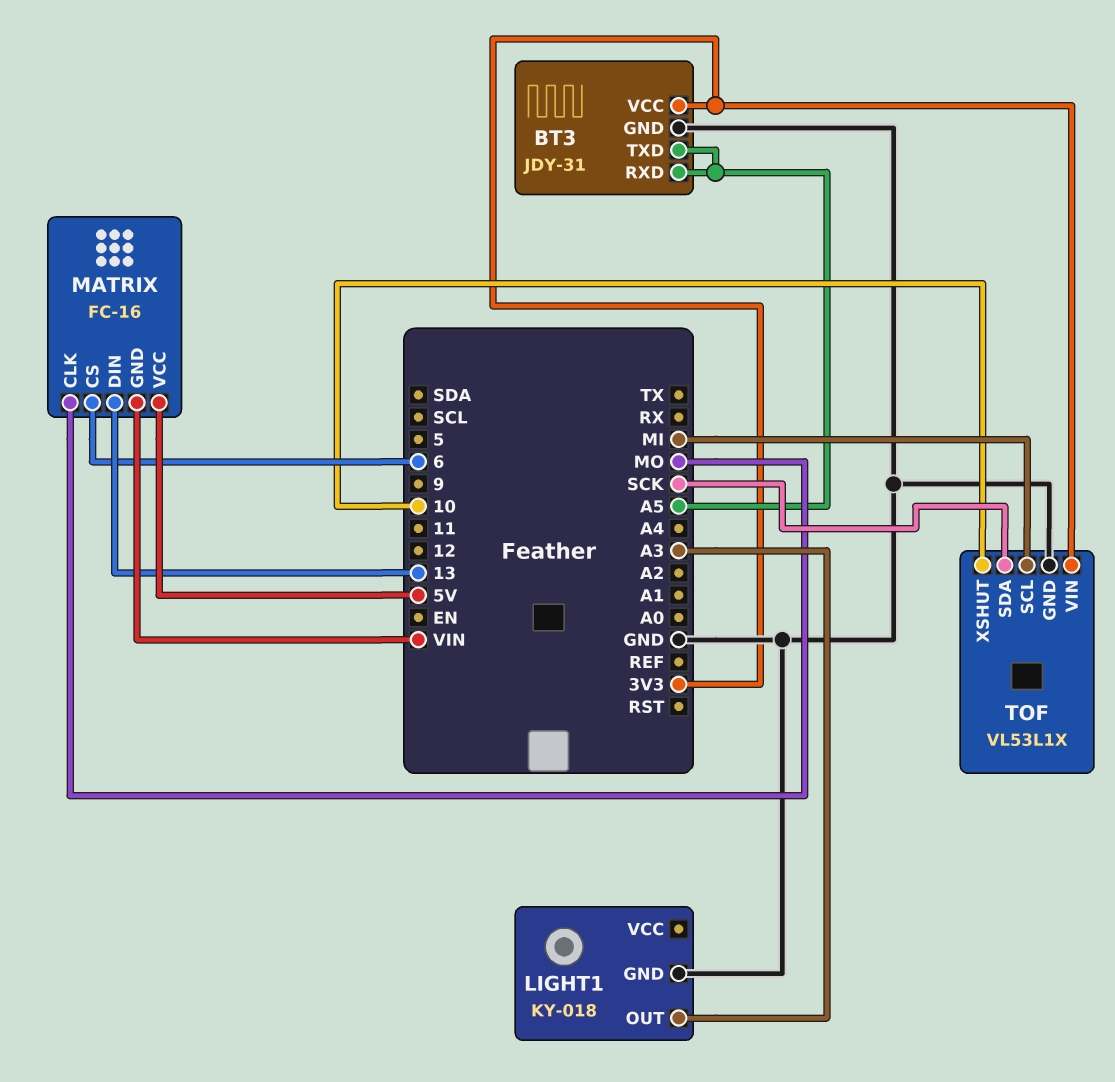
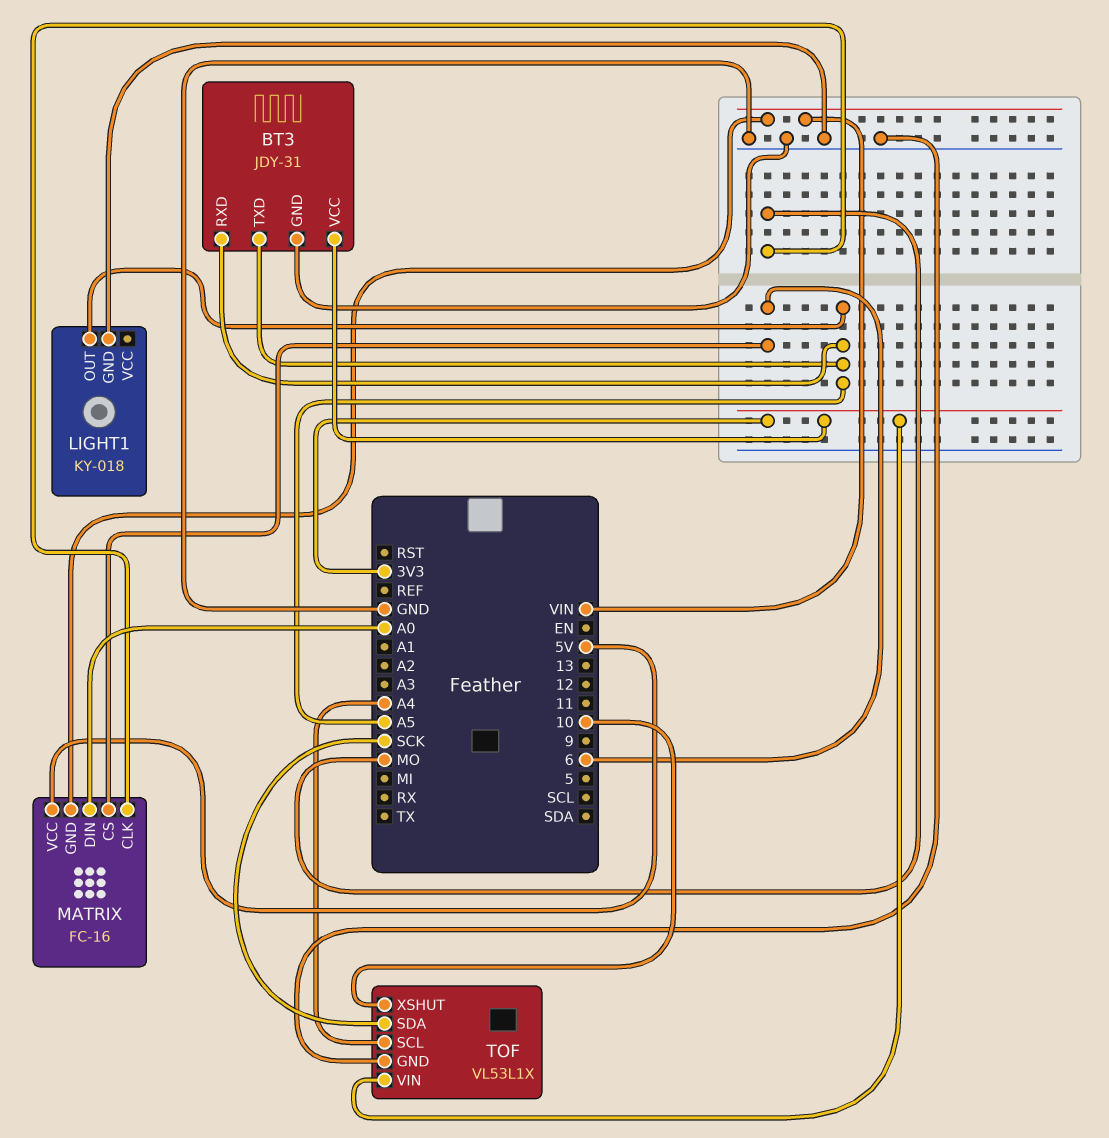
LIGHT1 pin OUT: A3 -> A5
MATRIX pin DIN: 13 -> A0
TOF pin SCL: MI -> A4

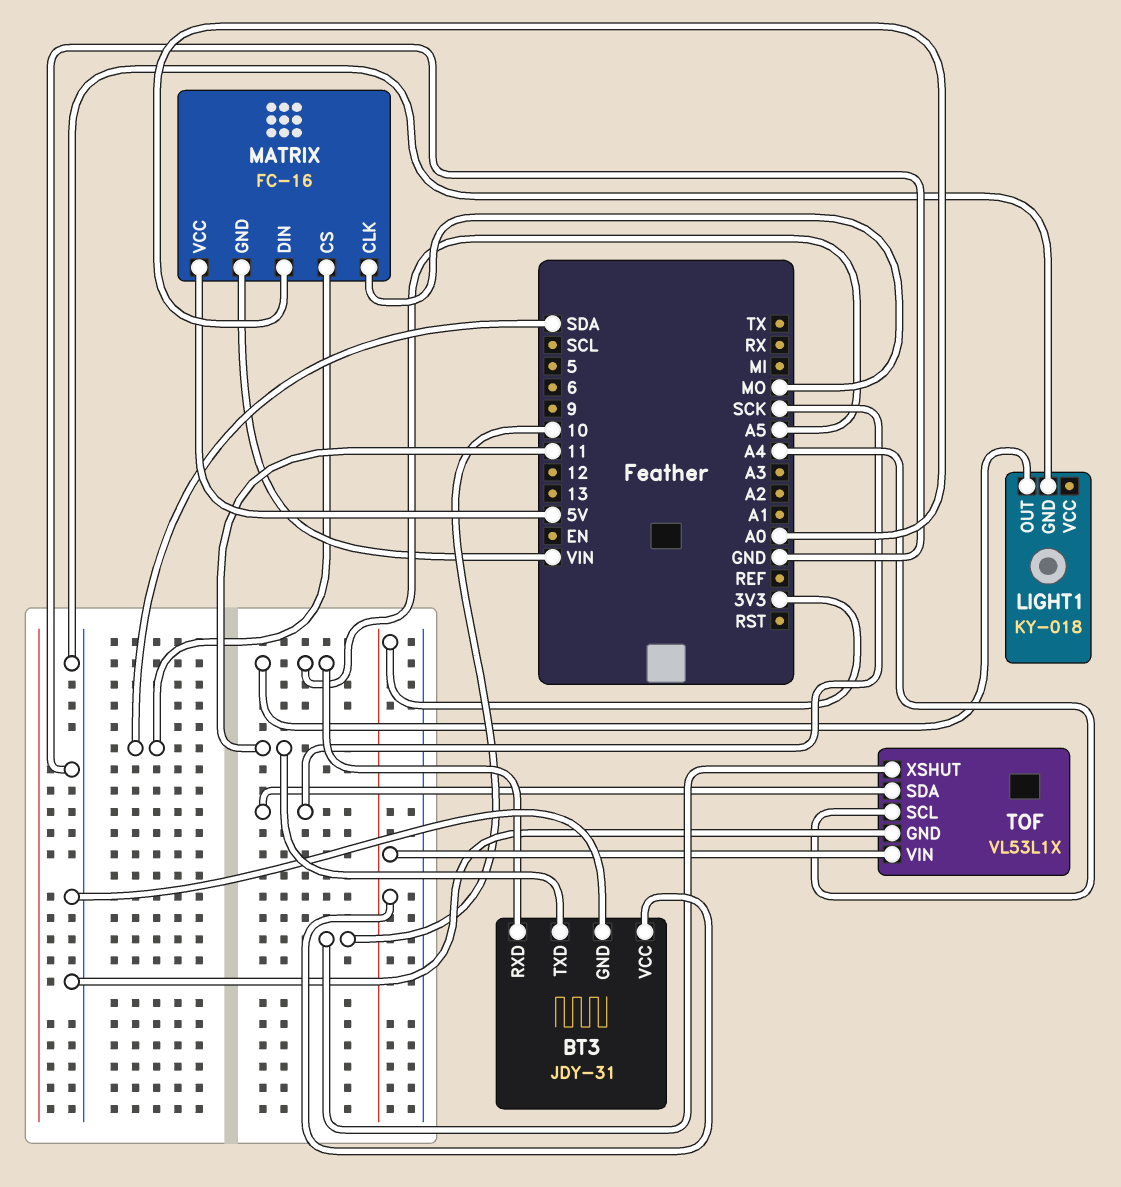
BT3 pin TXD: A5 -> 11
MATRIX pin CS: 6 -> SDA

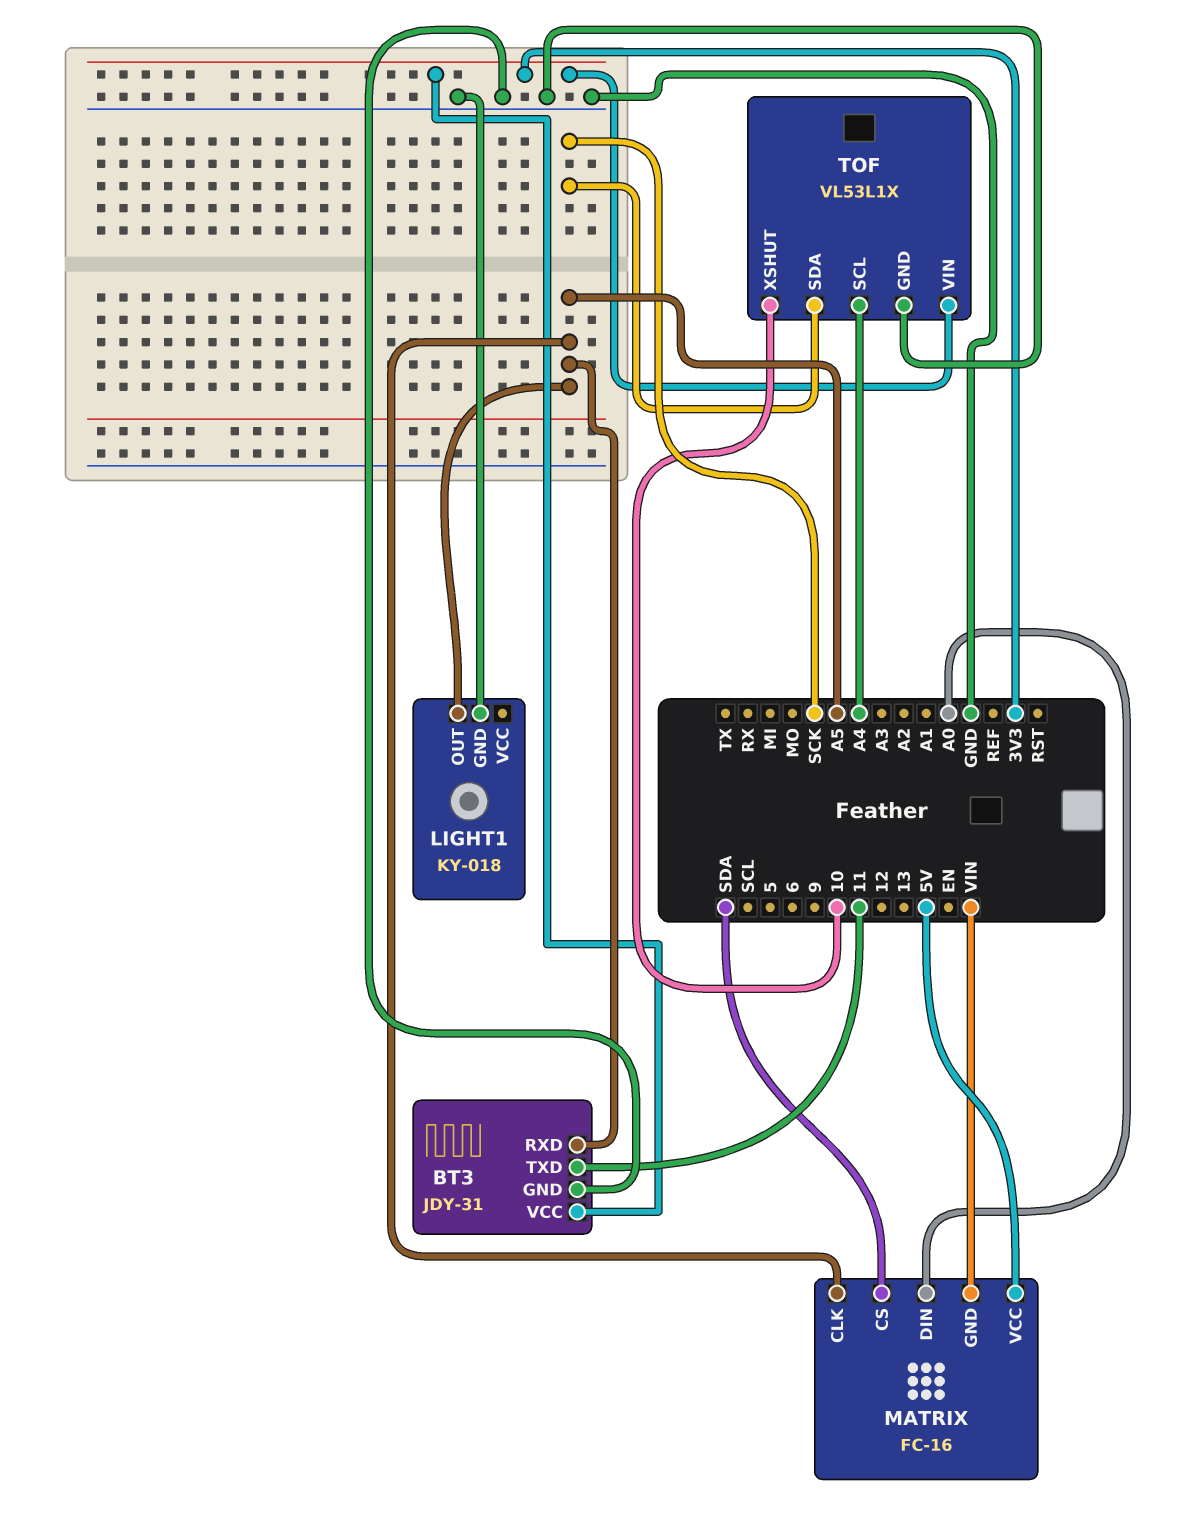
MATRIX pin CLK: MO -> A5

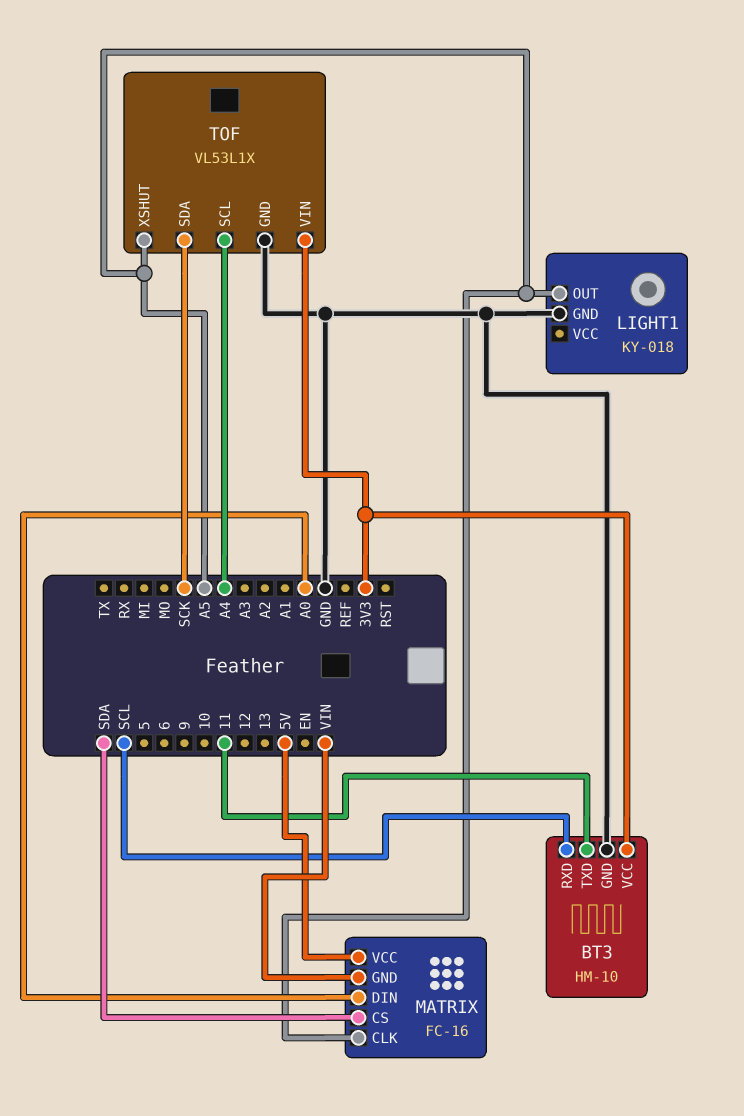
BT3: JDY-31 -> HM-10
BT3 pin RXD: A5 -> SCL
TOF pin XSHUT: 10 -> A5

